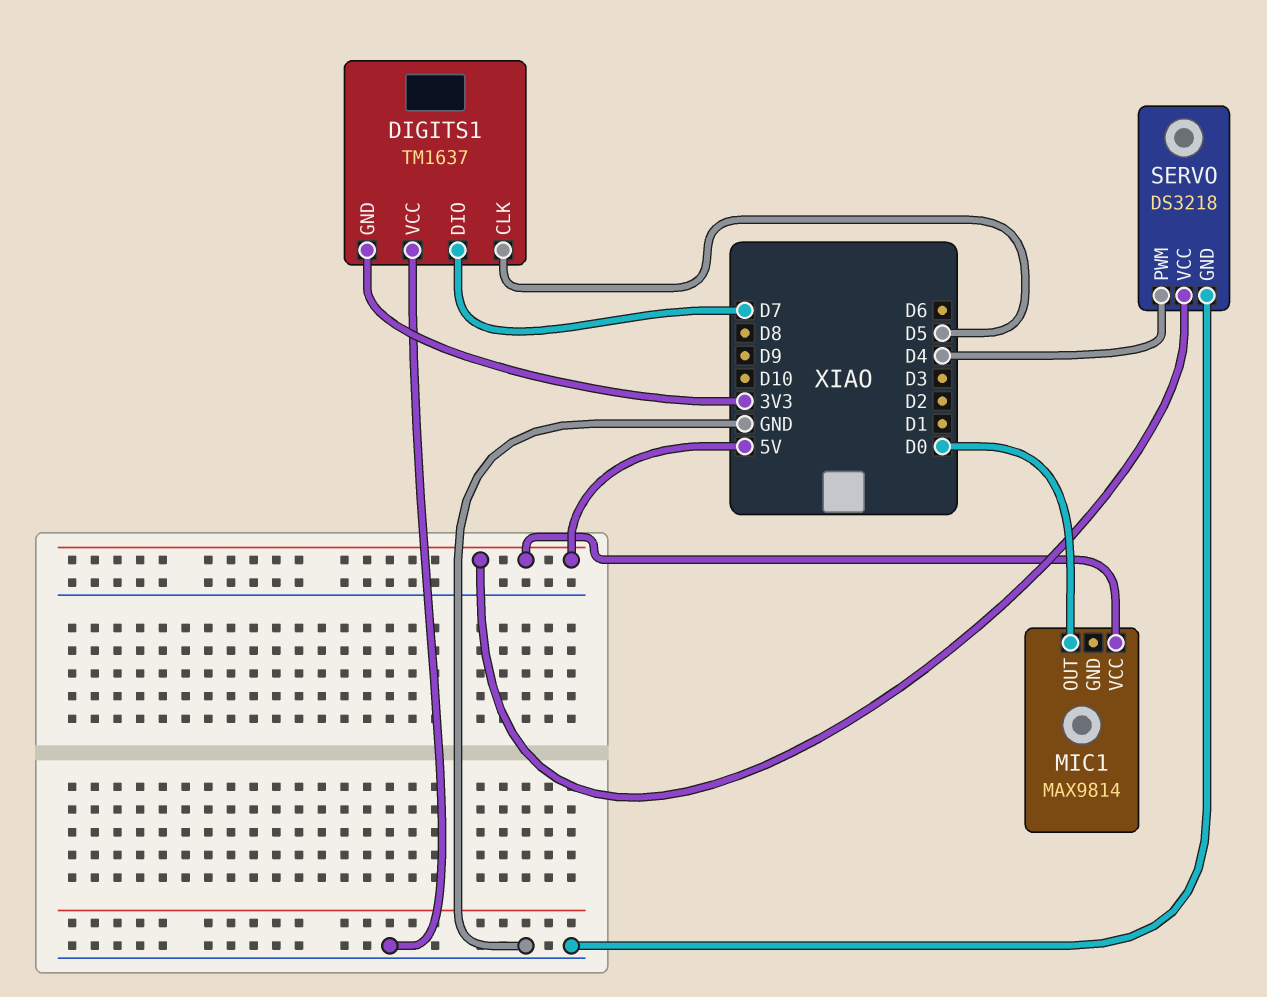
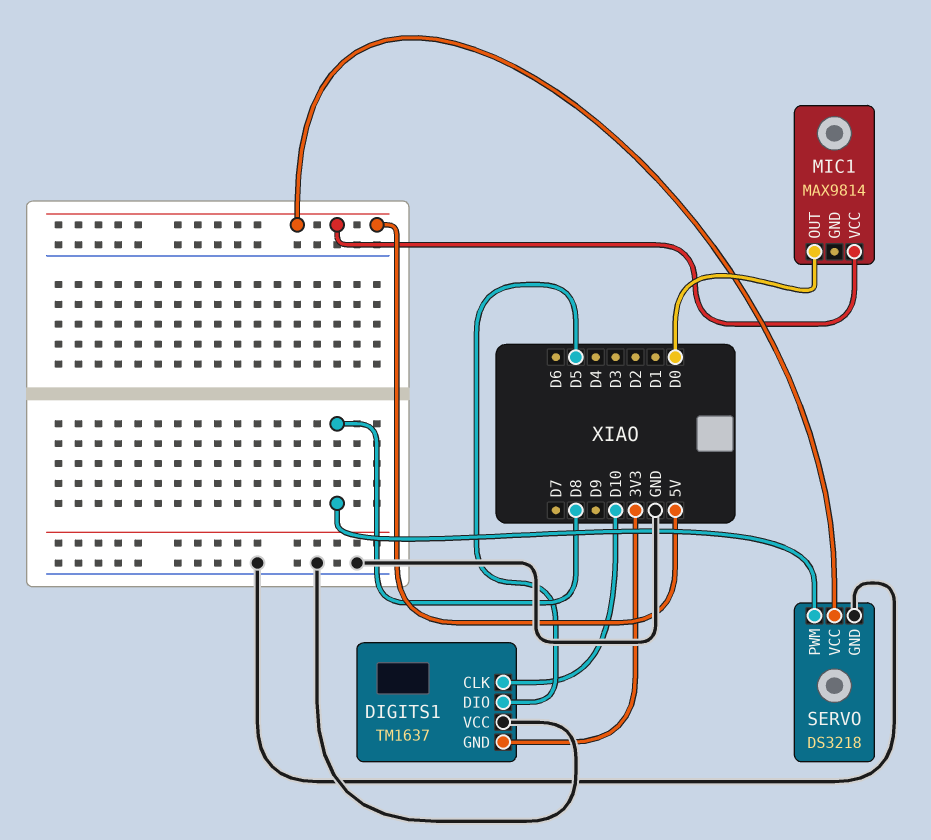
DIGITS1 pin CLK: D5 -> D10
DIGITS1 pin DIO: D7 -> D5
SERVO pin PWM: D4 -> D8

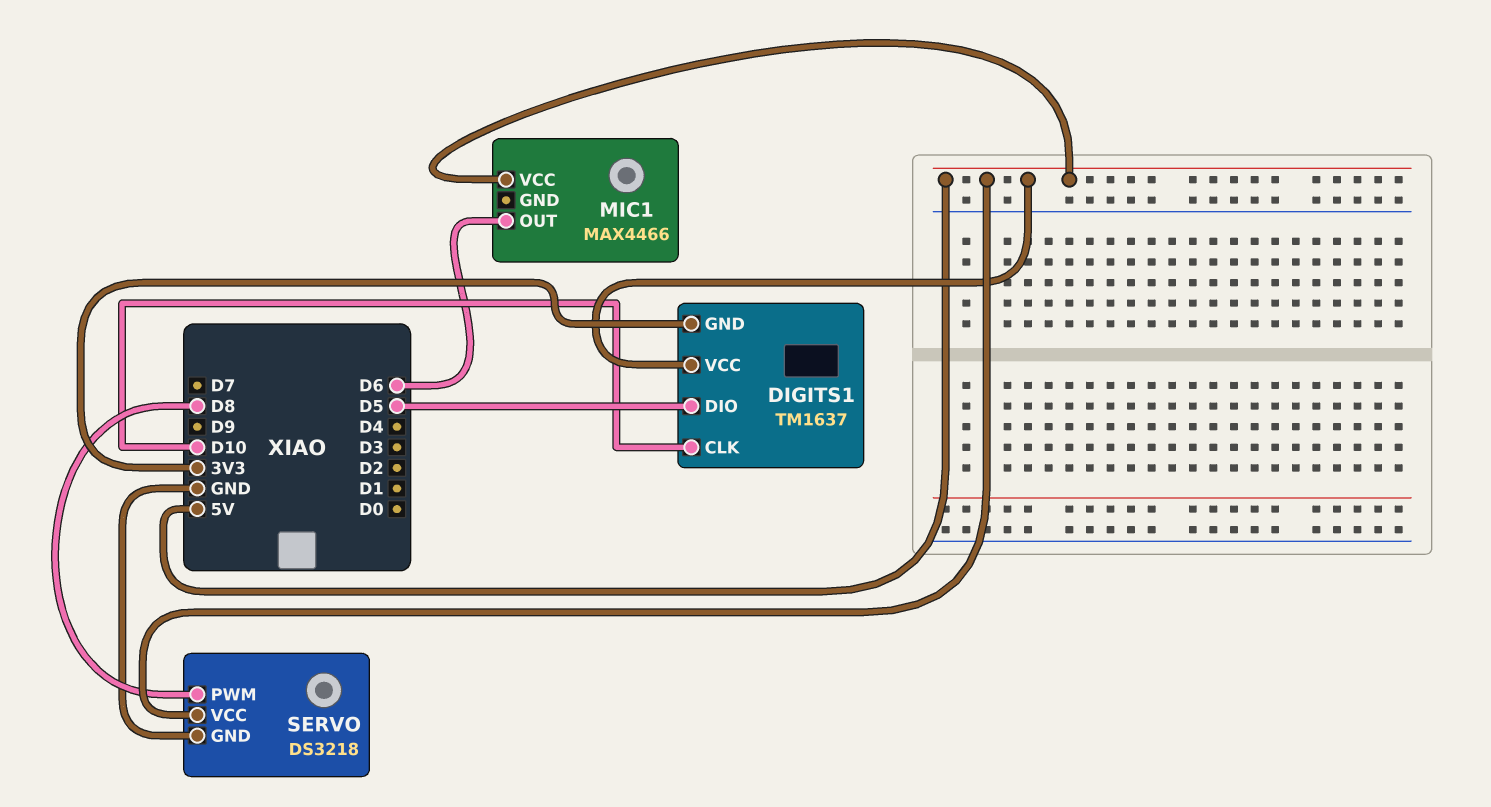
DIGITS1 pin VCC: GND -> 5V
MIC1: MAX9814 -> MAX4466
MIC1 pin OUT: D0 -> D6

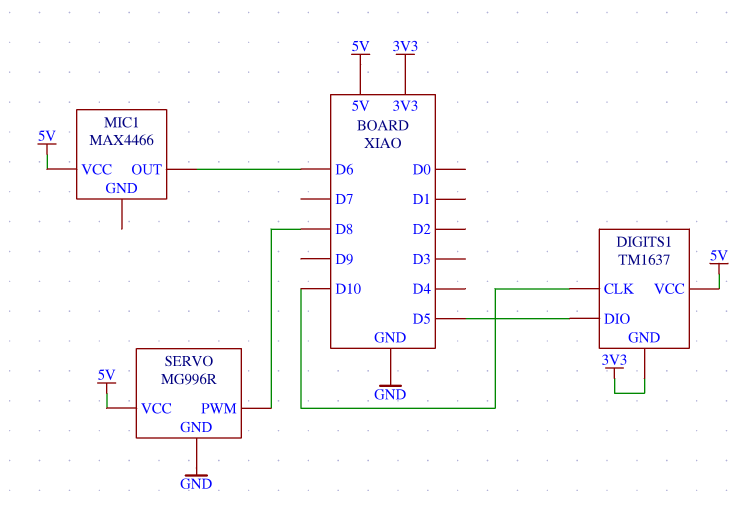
SERVO: DS3218 -> MG996R

